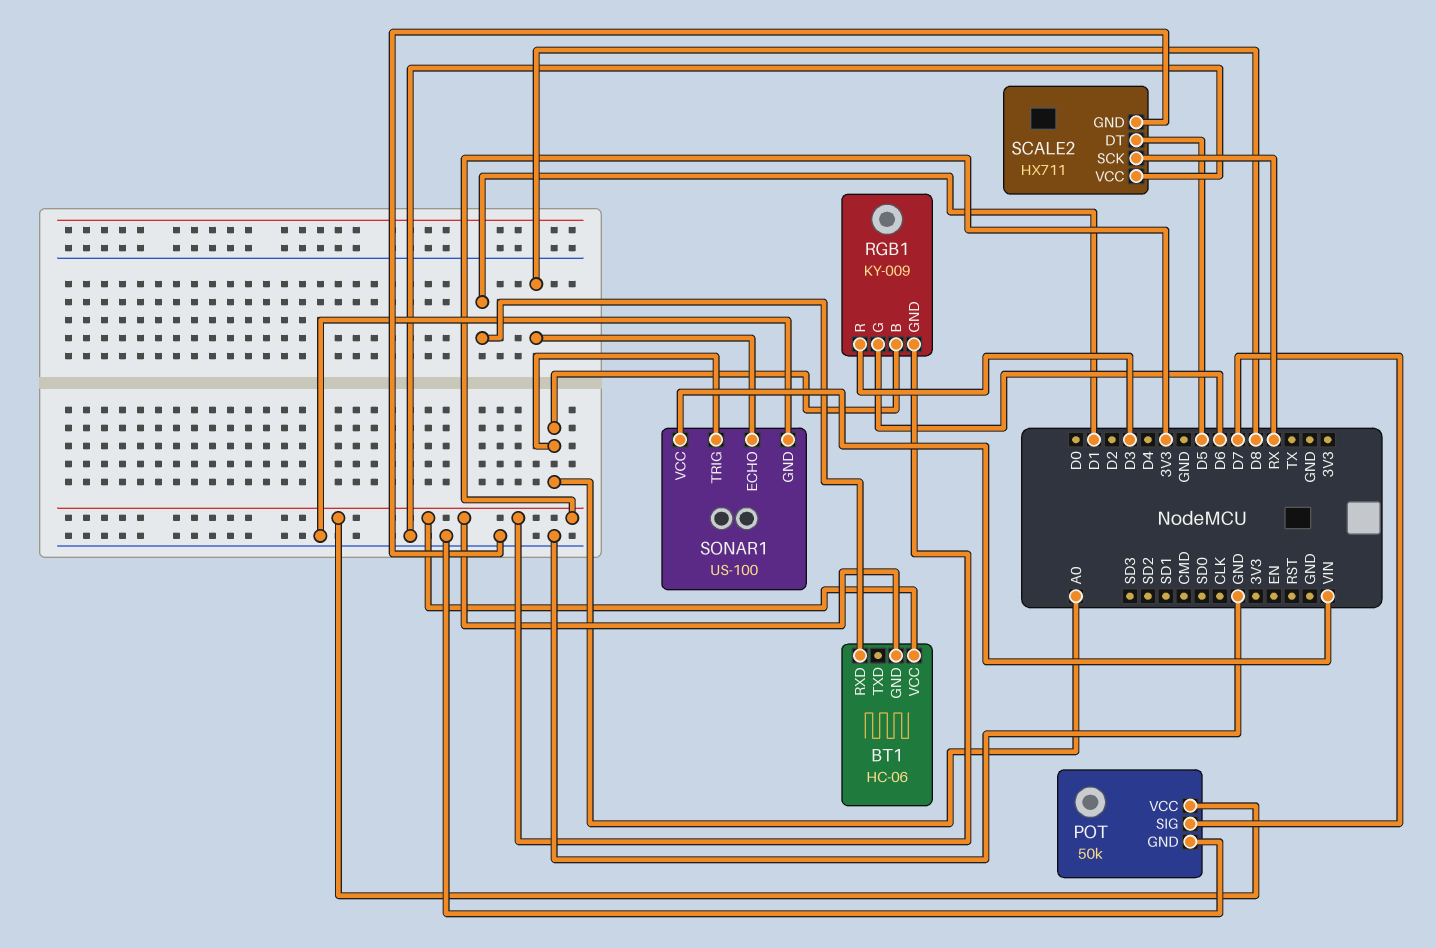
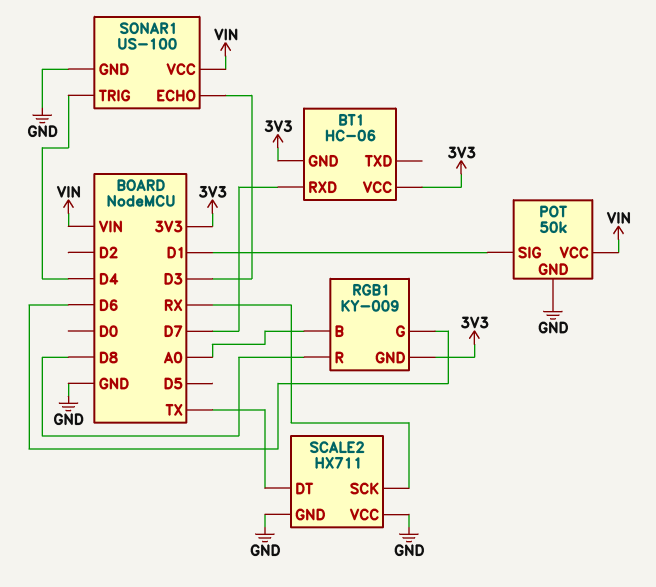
BT1 pin RXD: D1 -> D7
POT pin SIG: D7 -> D1
POT pin VCC: 3V3 -> VIN
RGB1 pin R: D3 -> D8
SCALE2 pin DT: D5 -> TX
SONAR1 pin ECHO: D8 -> D3
SONAR1 pin TRIG: A0 -> D4

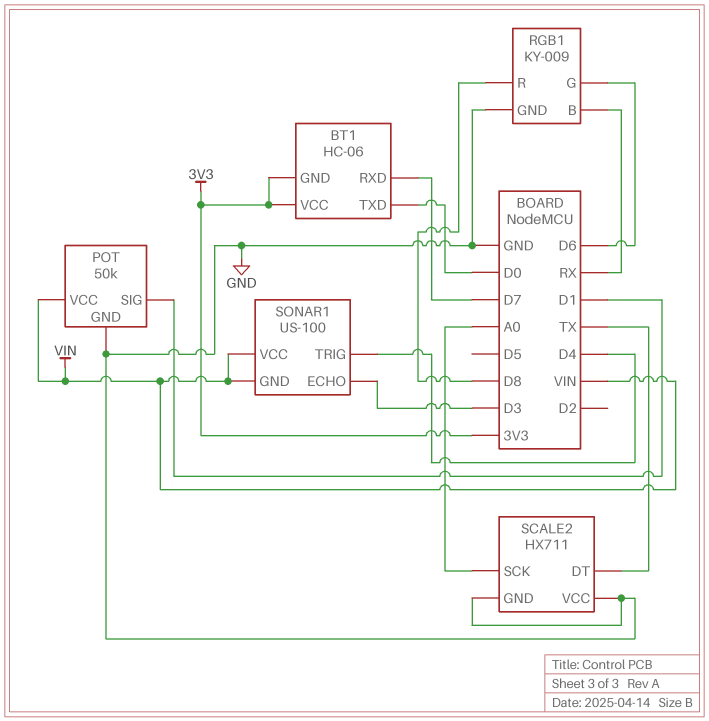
BT1 pin TXD: none -> D0
RGB1 pin B: A0 -> RX
RGB1 pin GND: 3V3 -> GND
SCALE2 pin SCK: RX -> A0
SONAR1 pin GND: GND -> VIN

